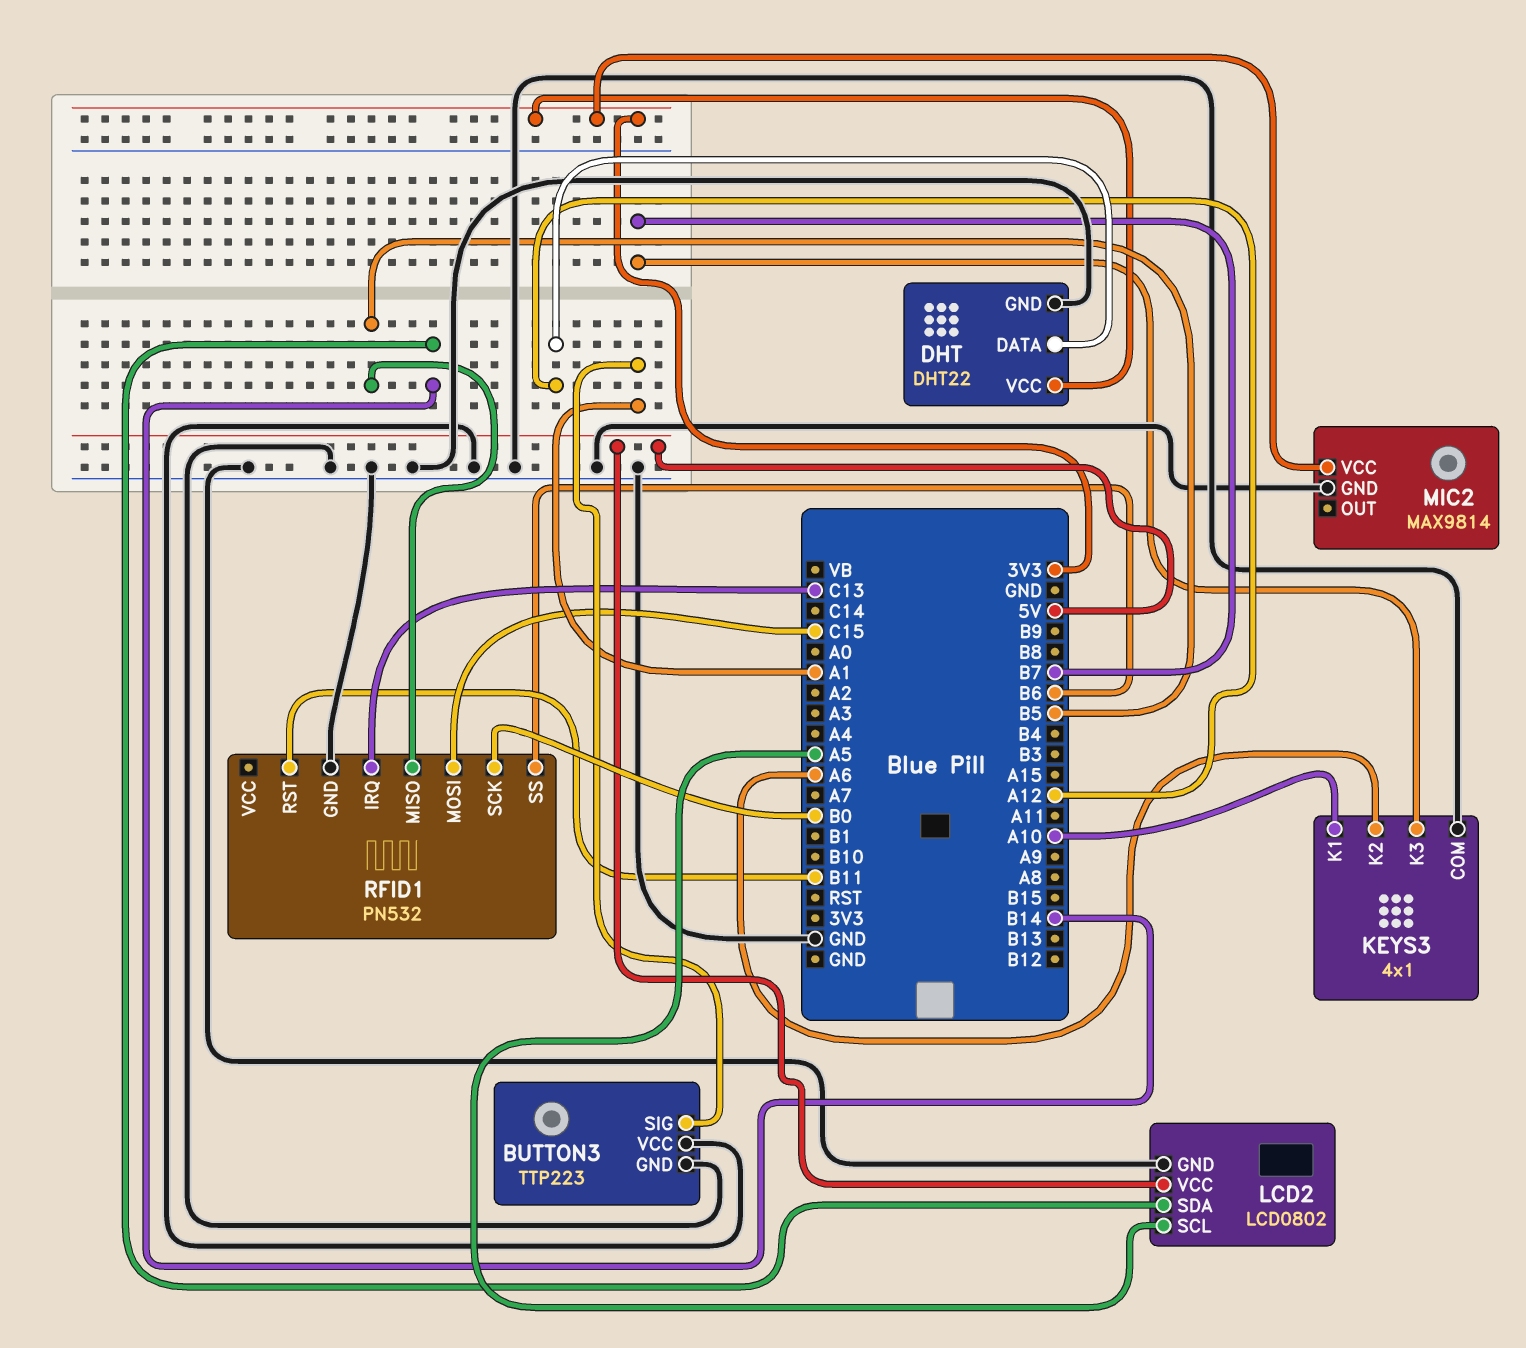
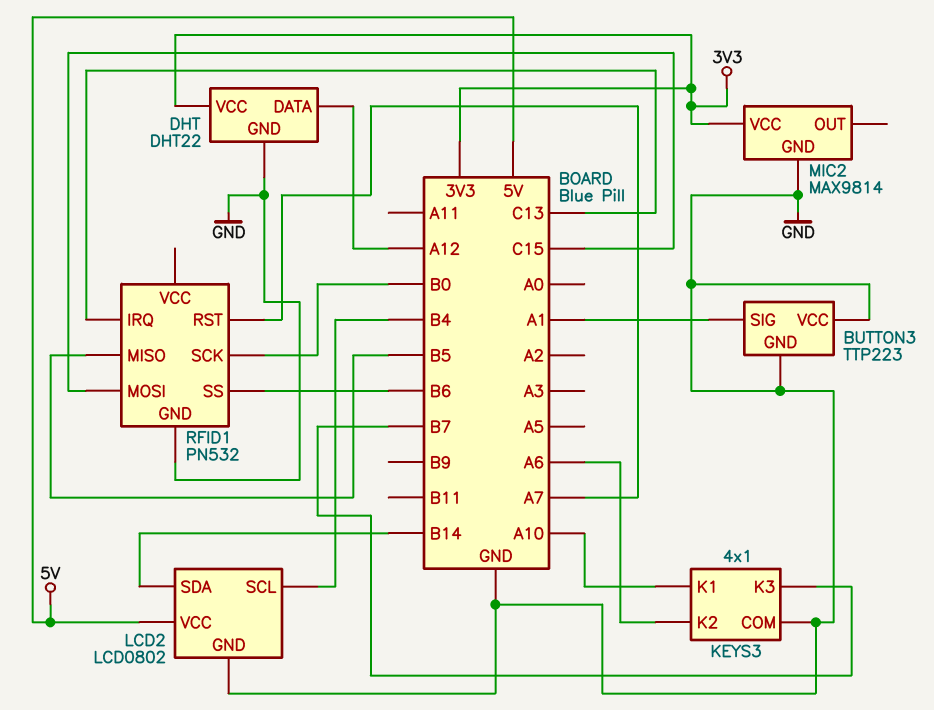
LCD2 pin SCL: A5 -> B4
RFID1 pin RST: B11 -> A7

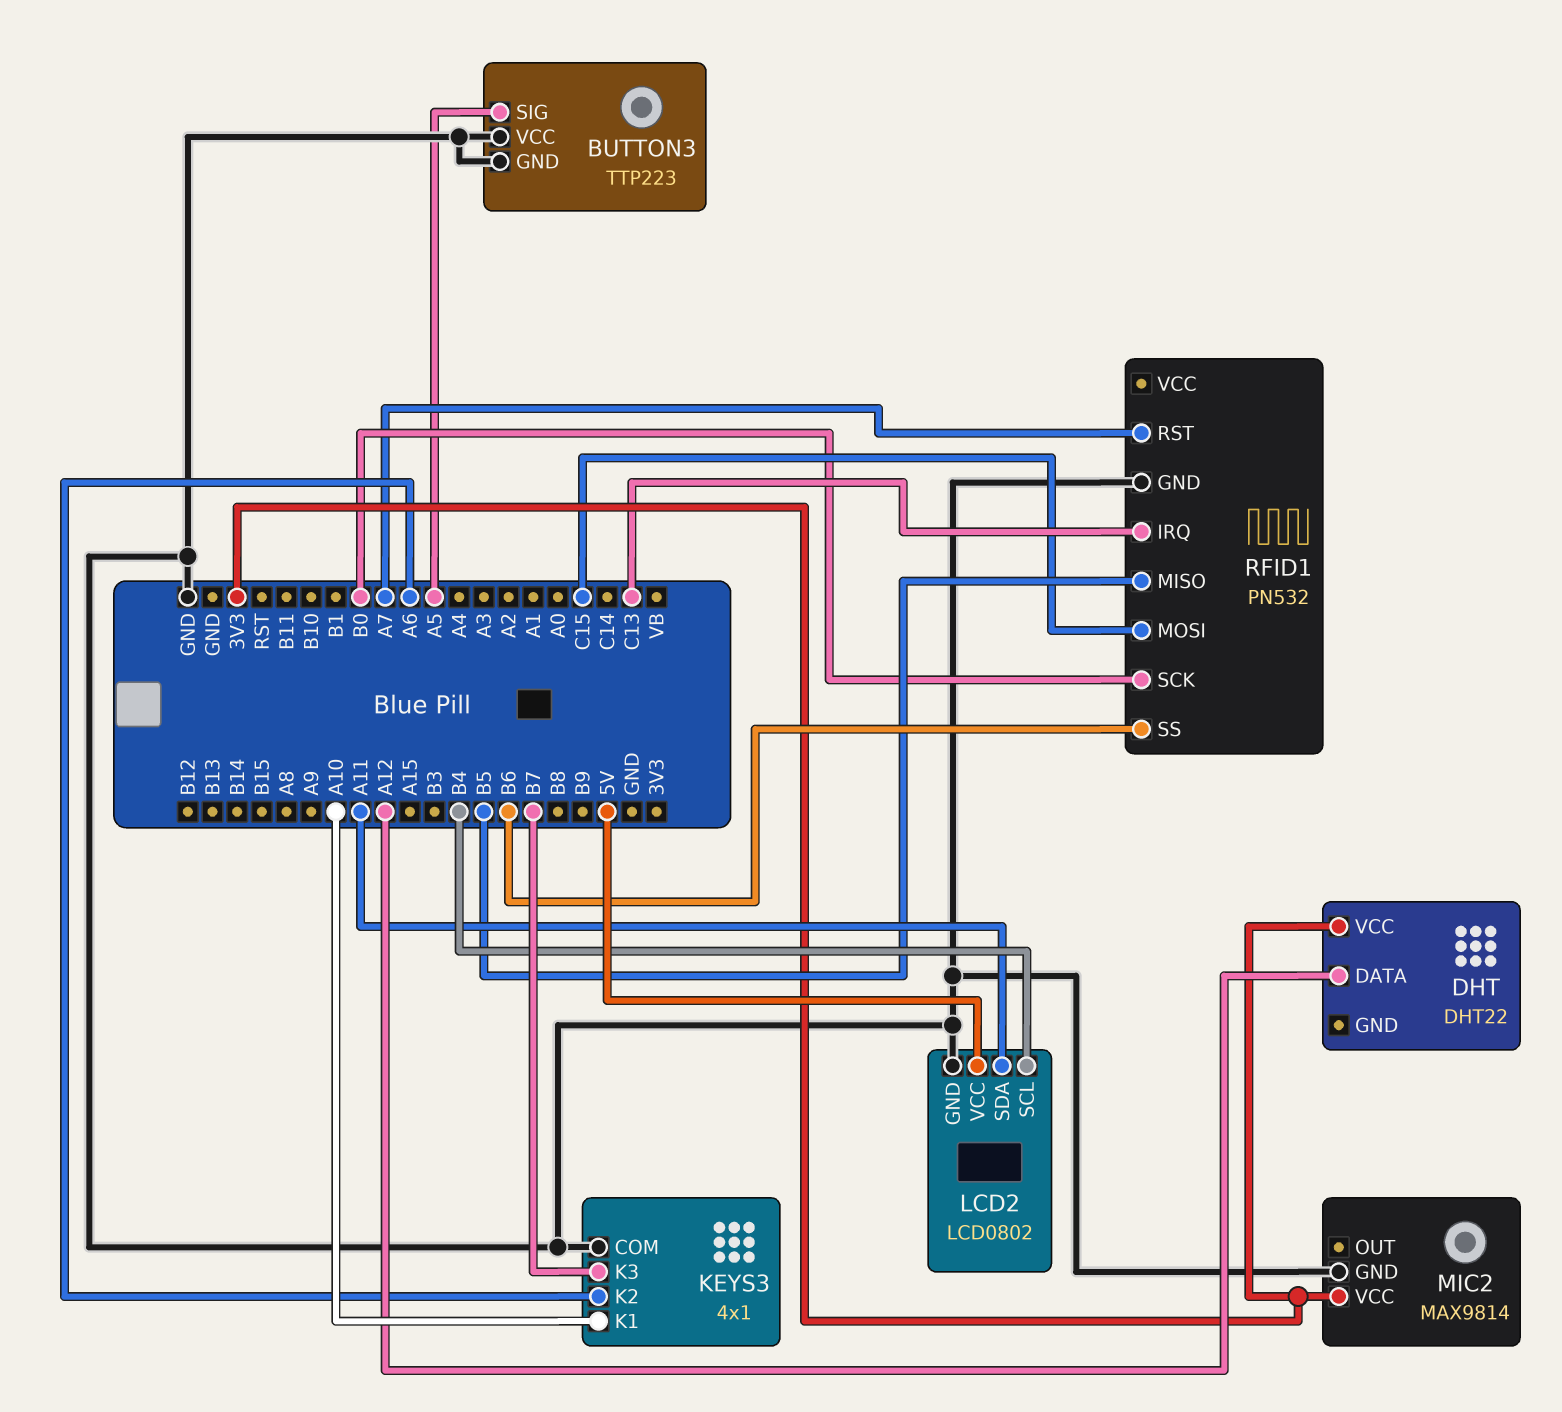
BUTTON3 pin SIG: A1 -> A5
DHT pin GND: GND -> none
LCD2 pin SDA: B14 -> A11

